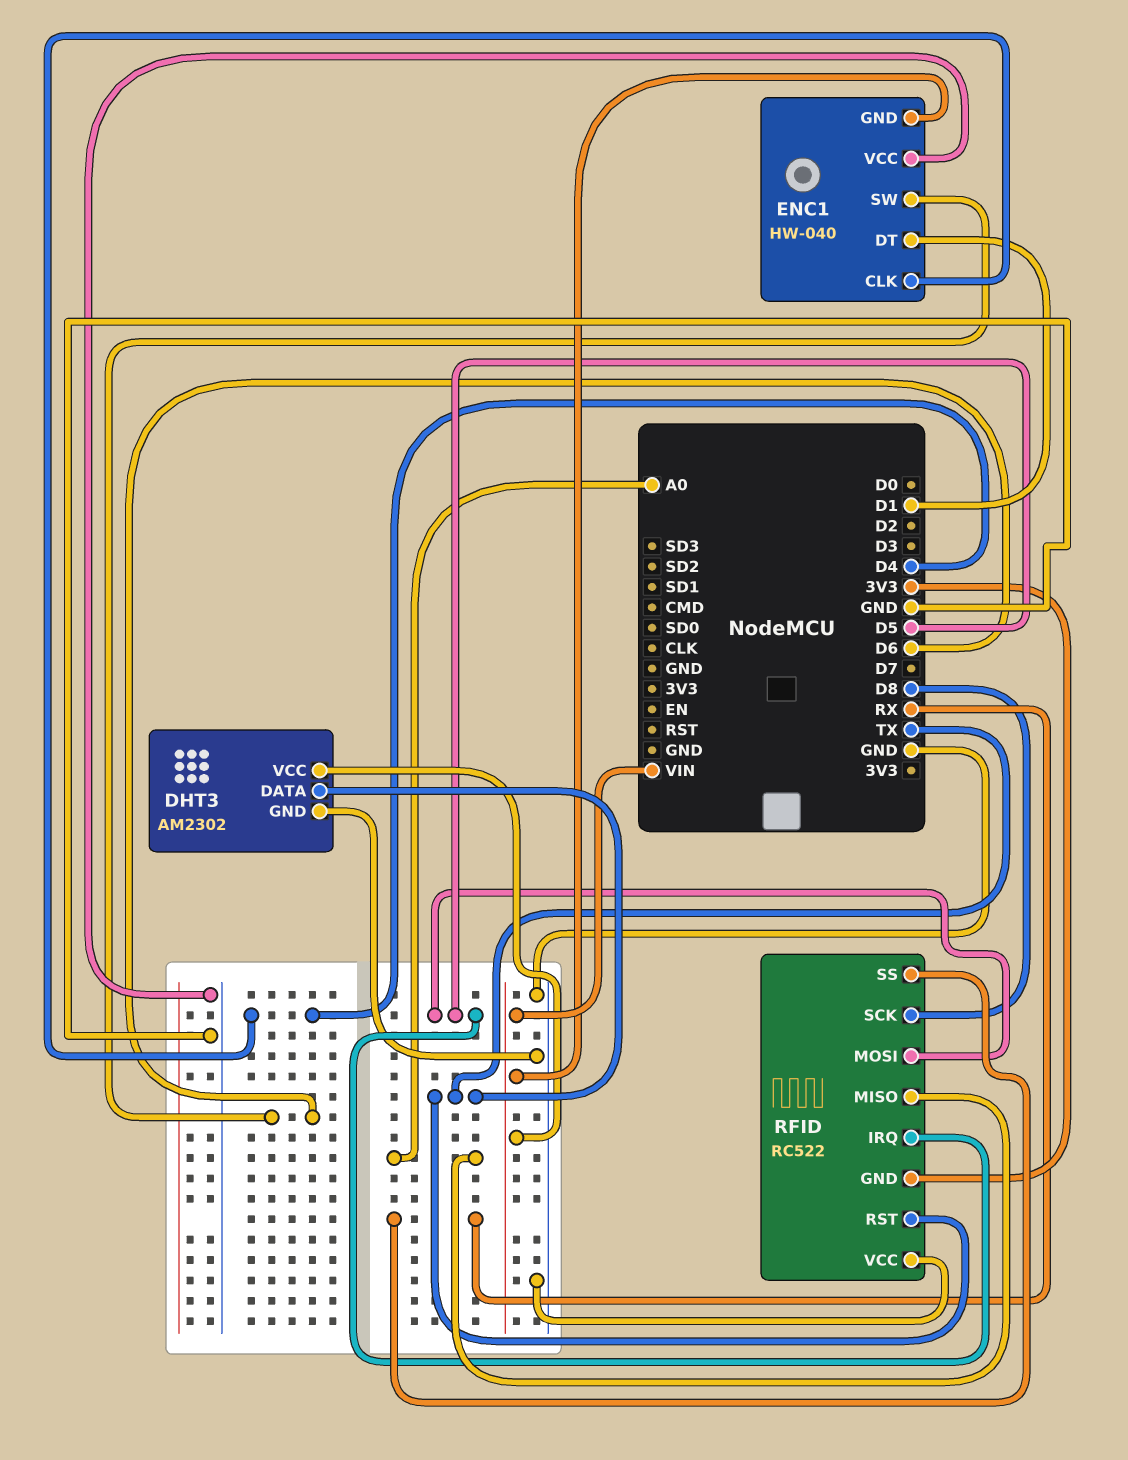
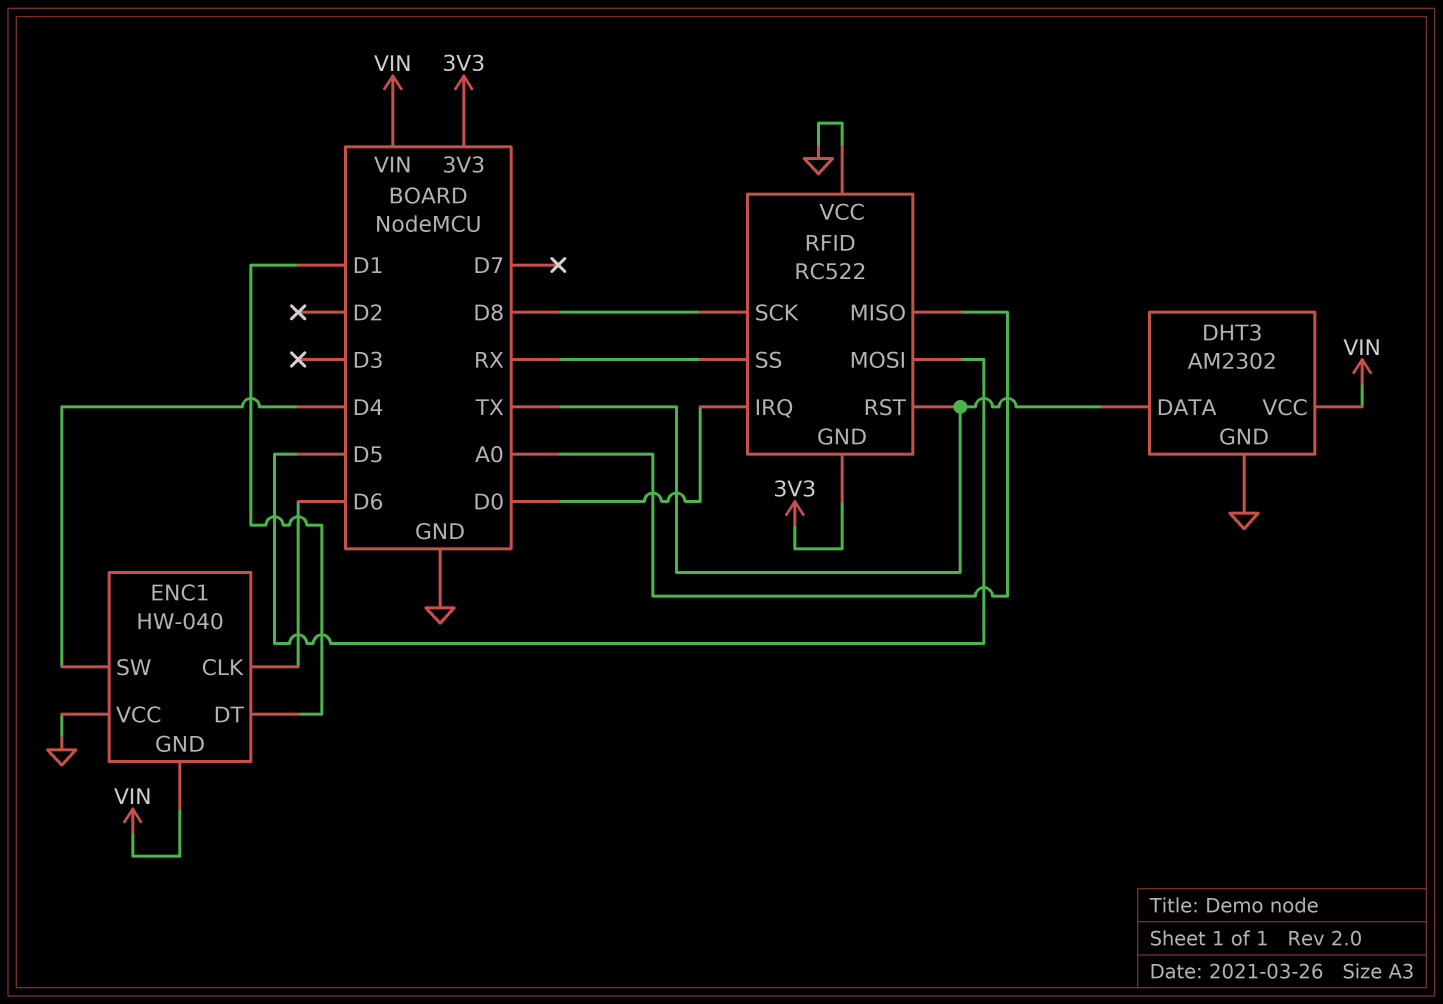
ENC1 pin CLK: D4 -> D6
ENC1 pin SW: D6 -> D4
RFID pin IRQ: D5 -> D0

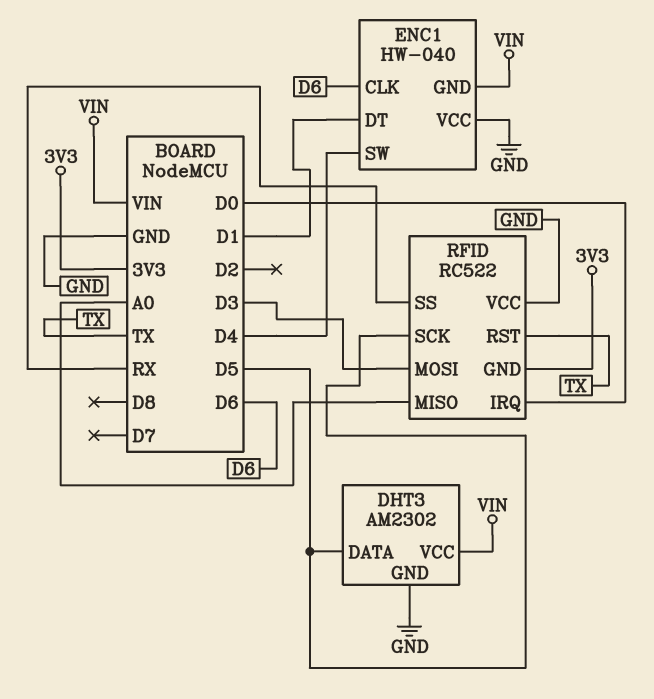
DHT3 pin DATA: TX -> D5
RFID pin MOSI: D5 -> D3
RFID pin SCK: D8 -> D5

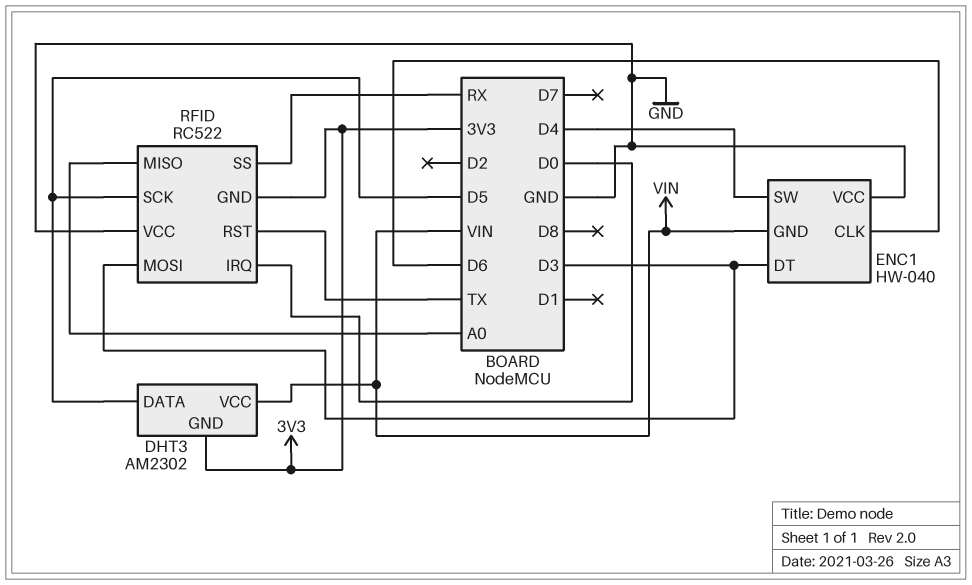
DHT3 pin GND: GND -> 3V3
ENC1 pin DT: D1 -> D3

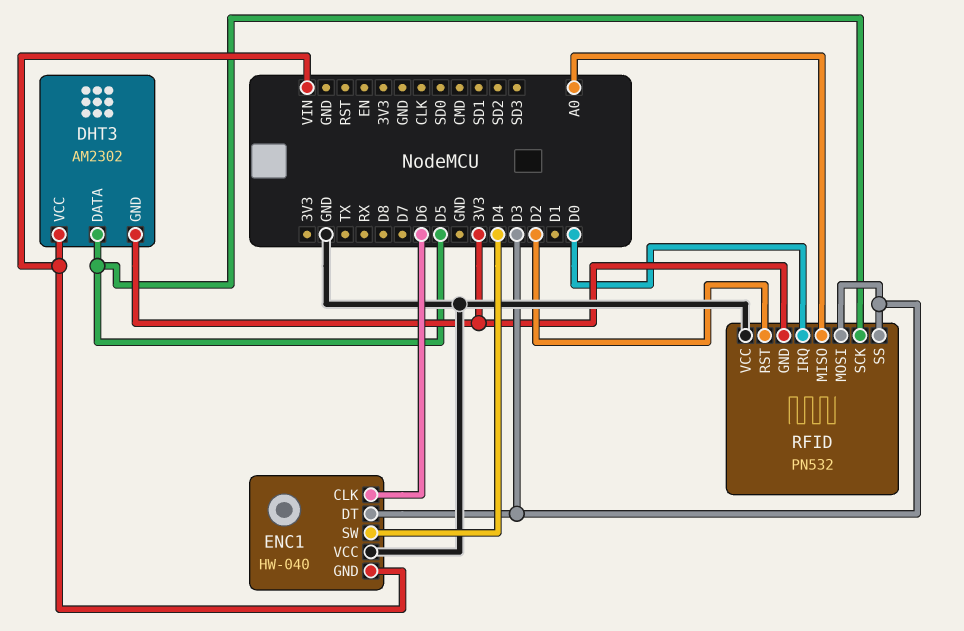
RFID: RC522 -> PN532
RFID pin RST: TX -> D2
RFID pin SS: RX -> D3

